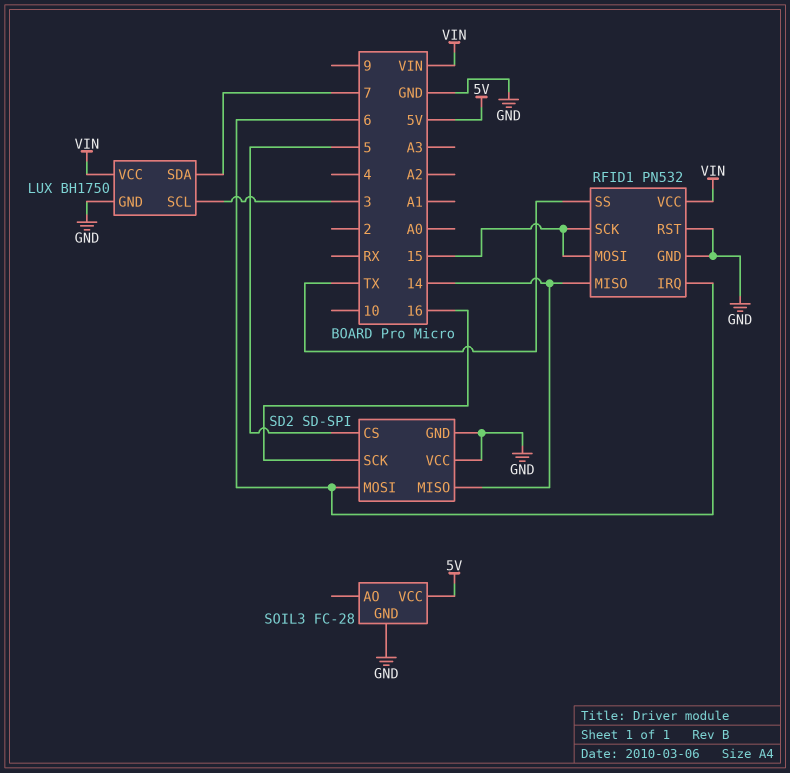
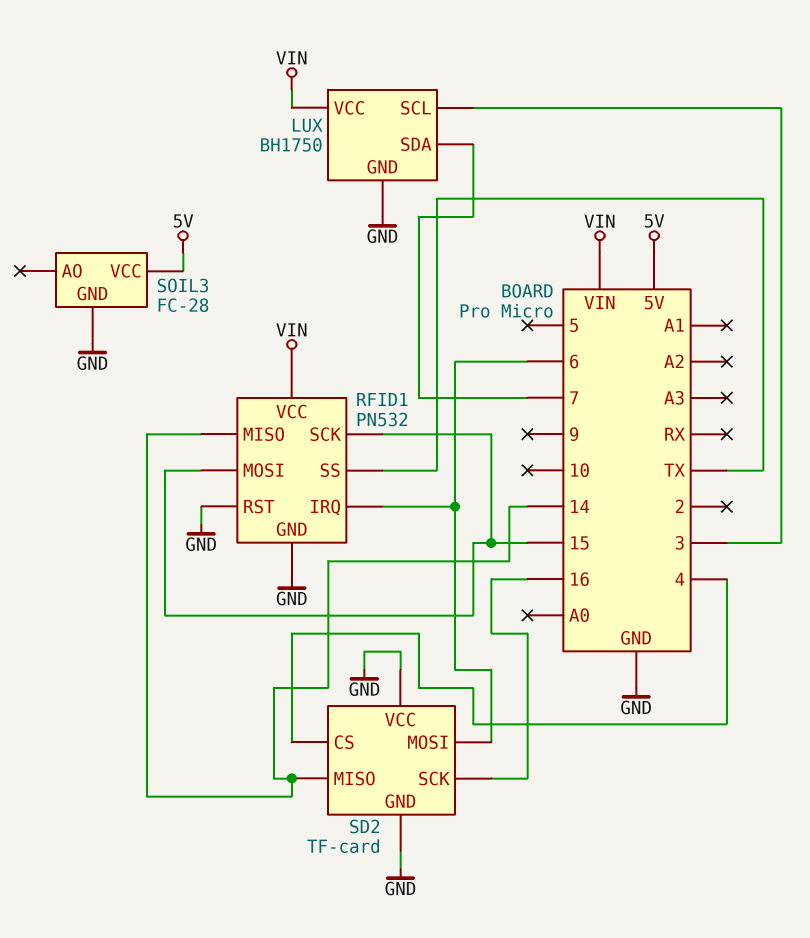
SD2: SD-SPI -> TF-card
SD2 pin CS: 5 -> 4

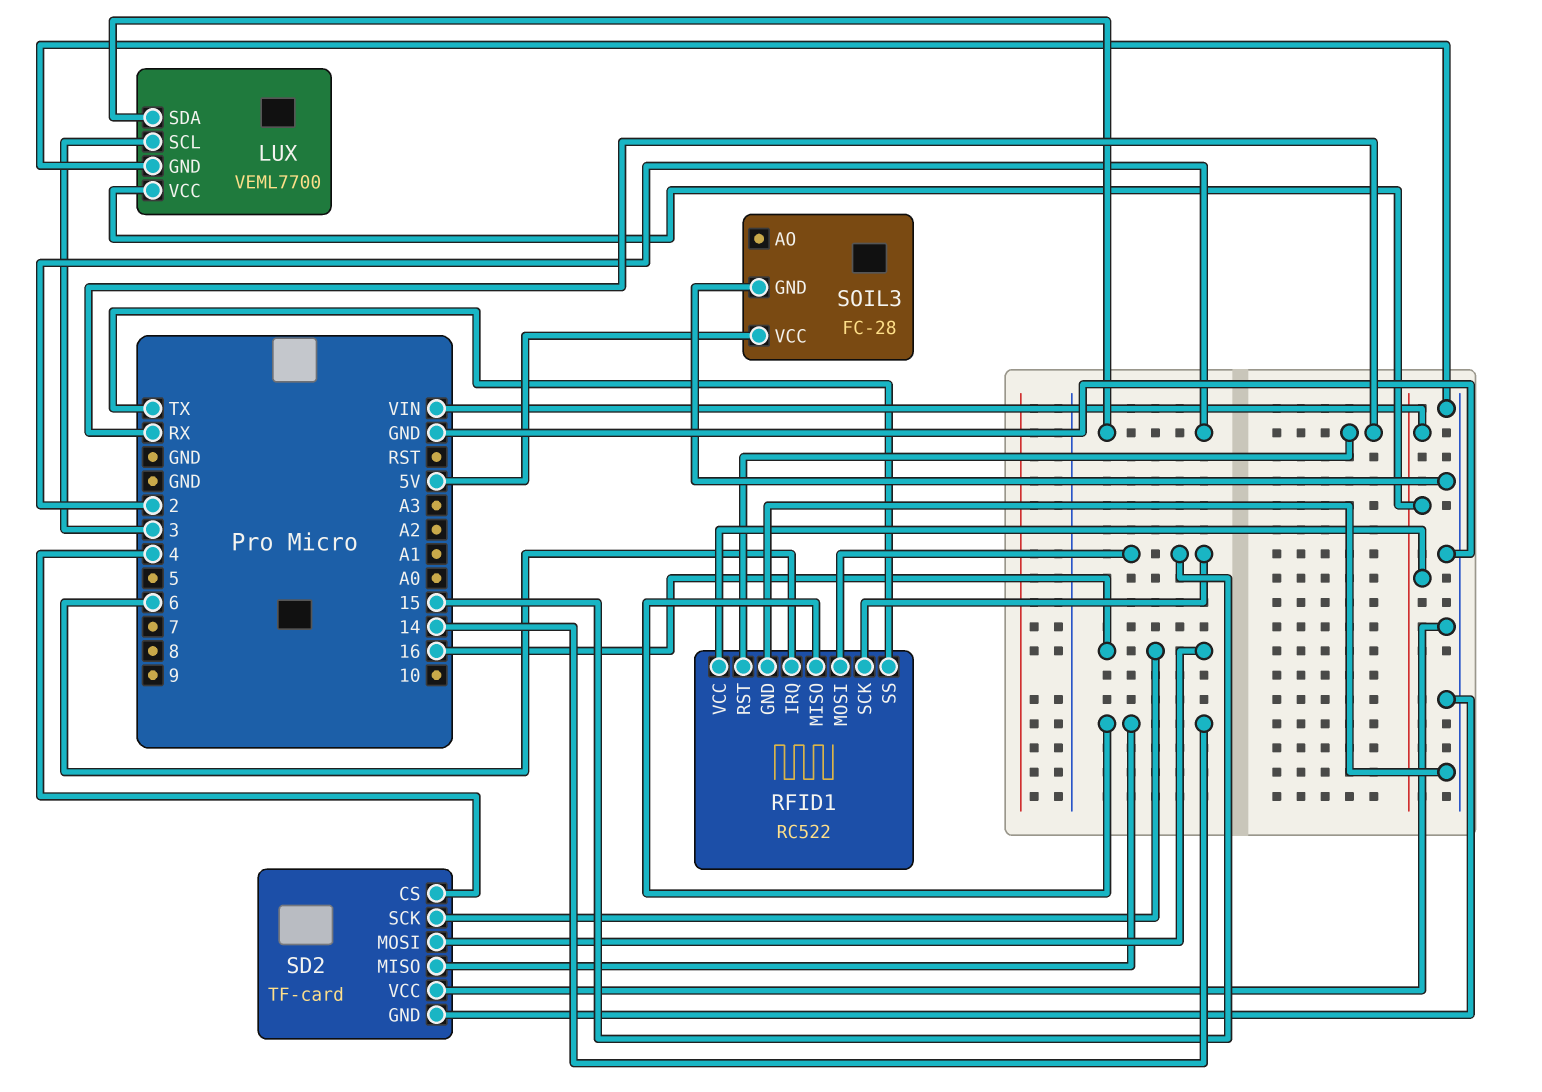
LUX: BH1750 -> VEML7700
LUX pin SDA: 7 -> 2
RFID1: PN532 -> RC522
RFID1 pin RST: GND -> RX
SD2 pin MOSI: 6 -> 16

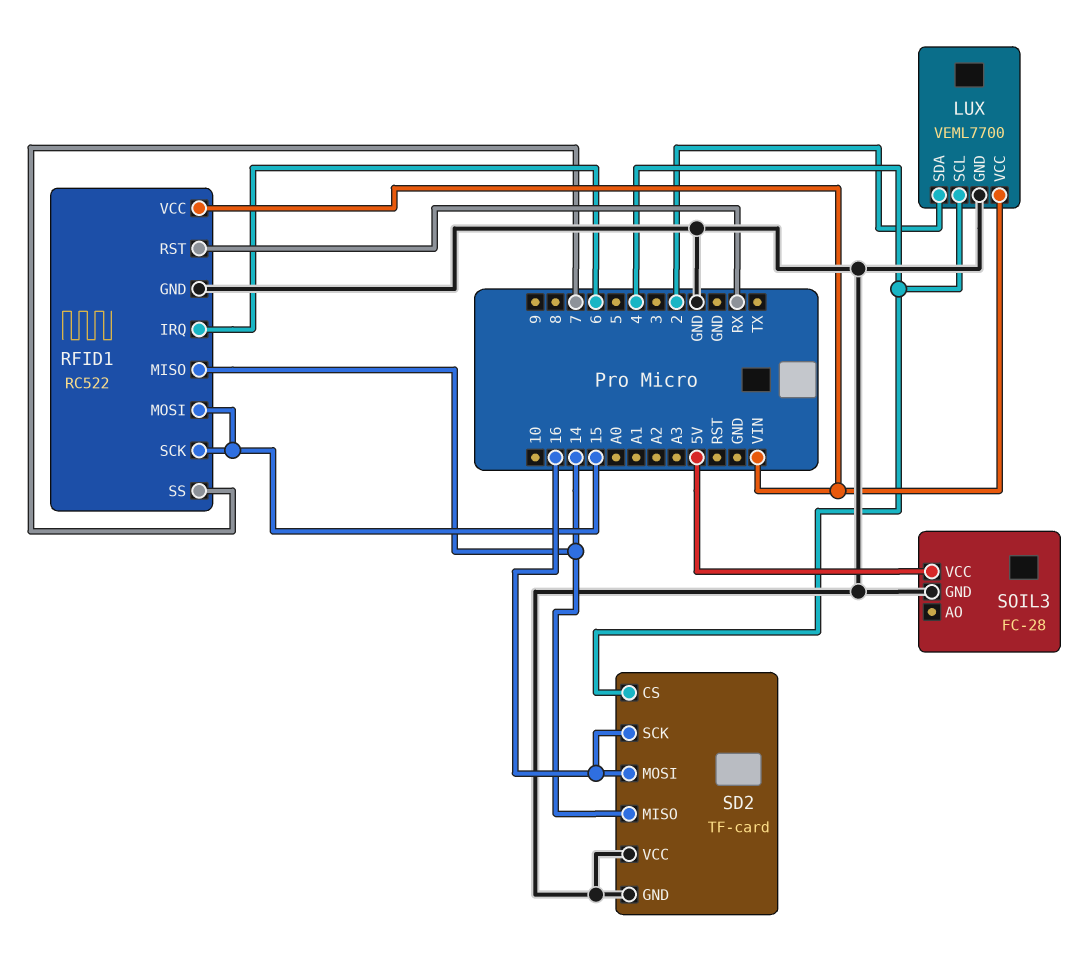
LUX pin SCL: 3 -> 4
RFID1 pin SS: TX -> 7

